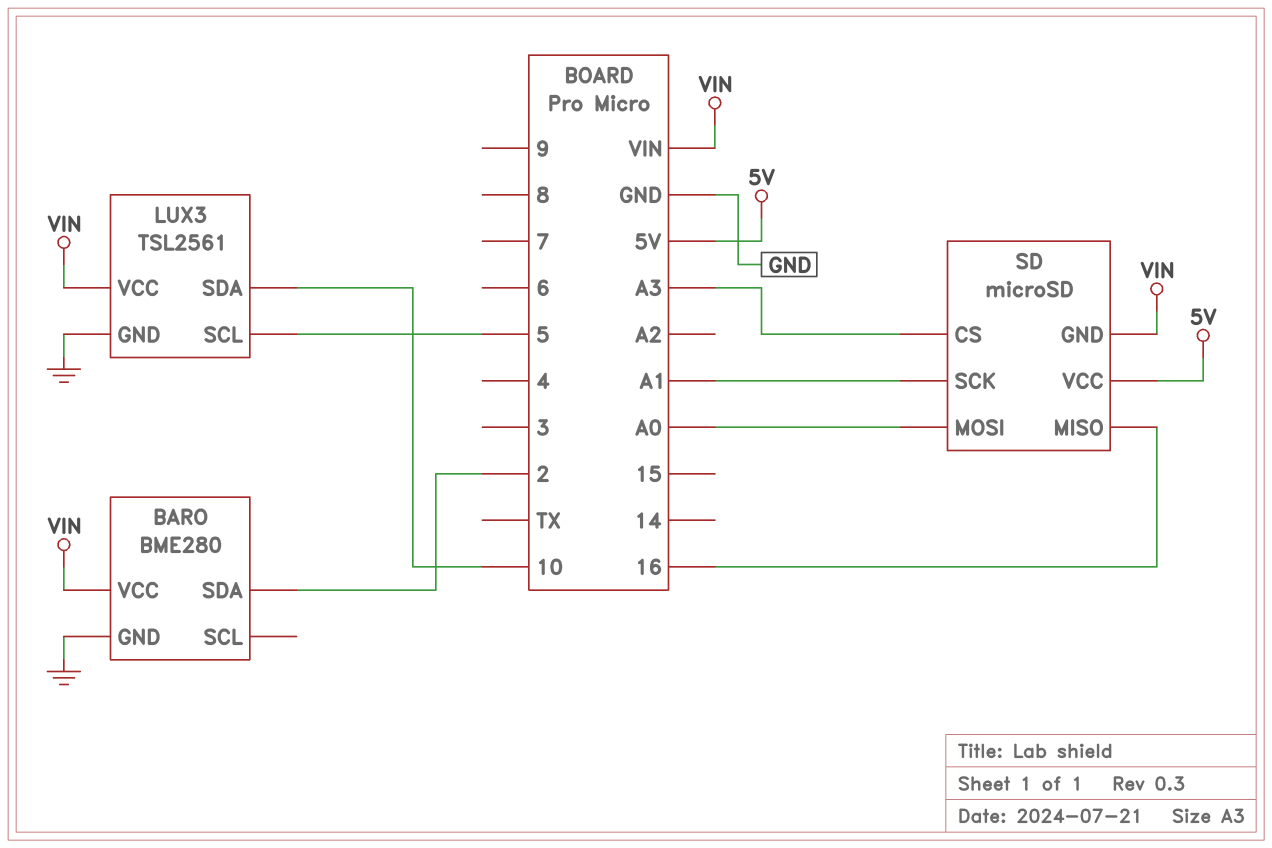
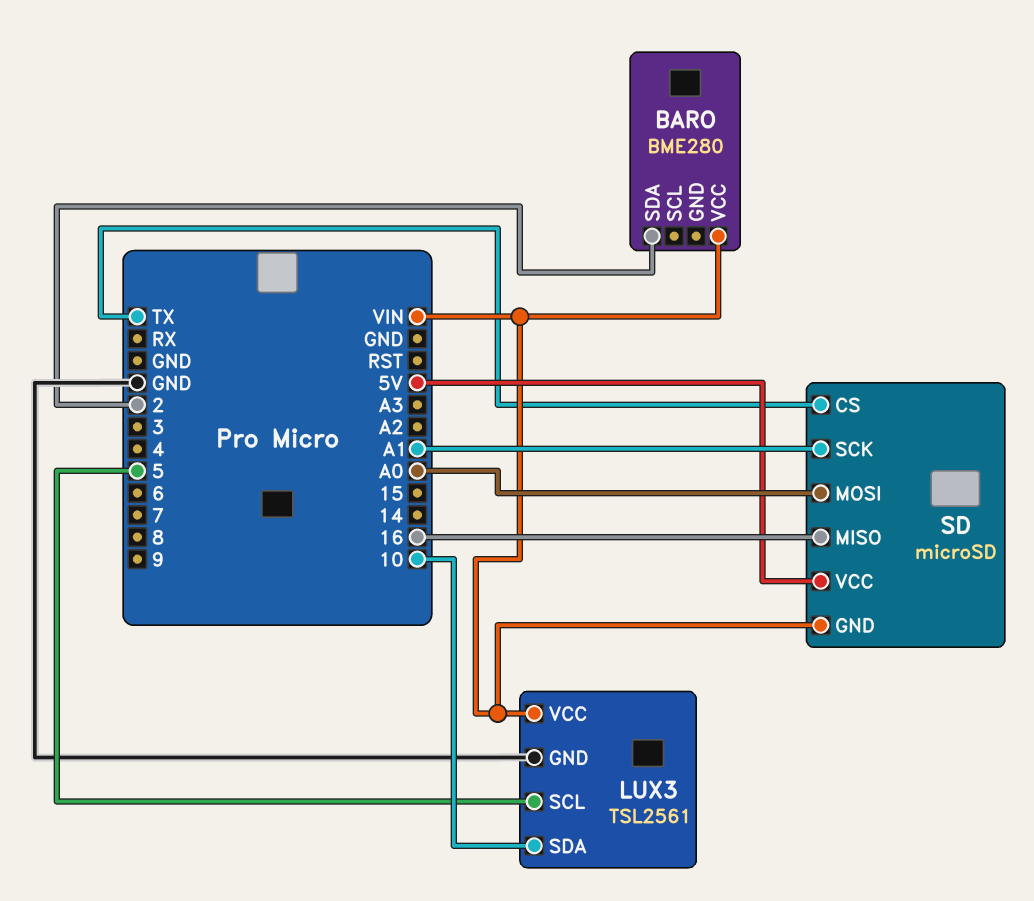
BARO pin GND: GND -> none
SD pin CS: A3 -> TX

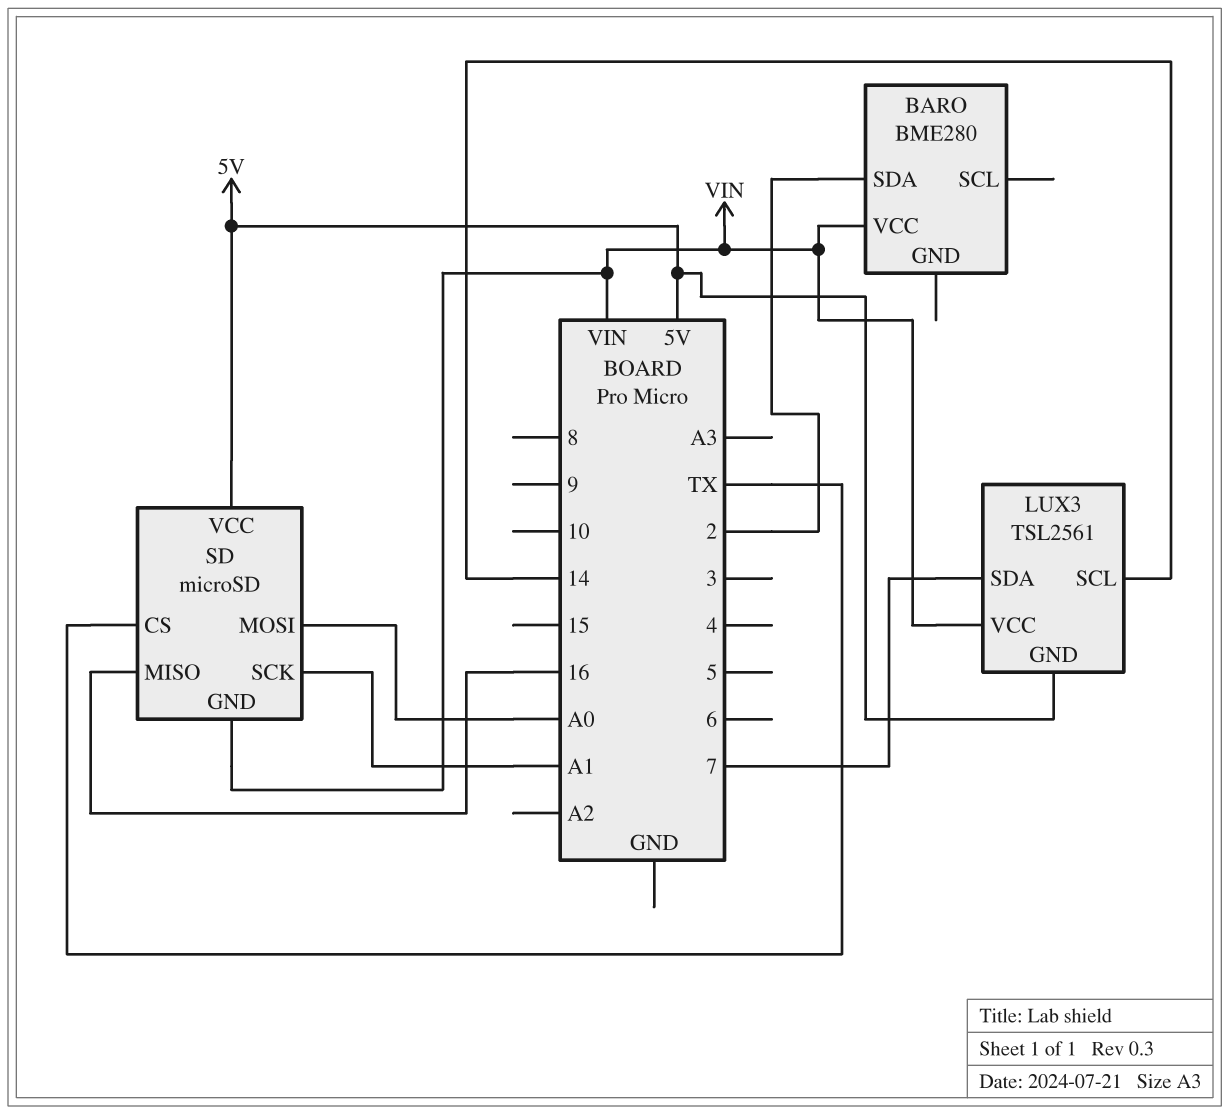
LUX3 pin GND: GND -> 5V
LUX3 pin SCL: 5 -> 14
LUX3 pin SDA: 10 -> 7

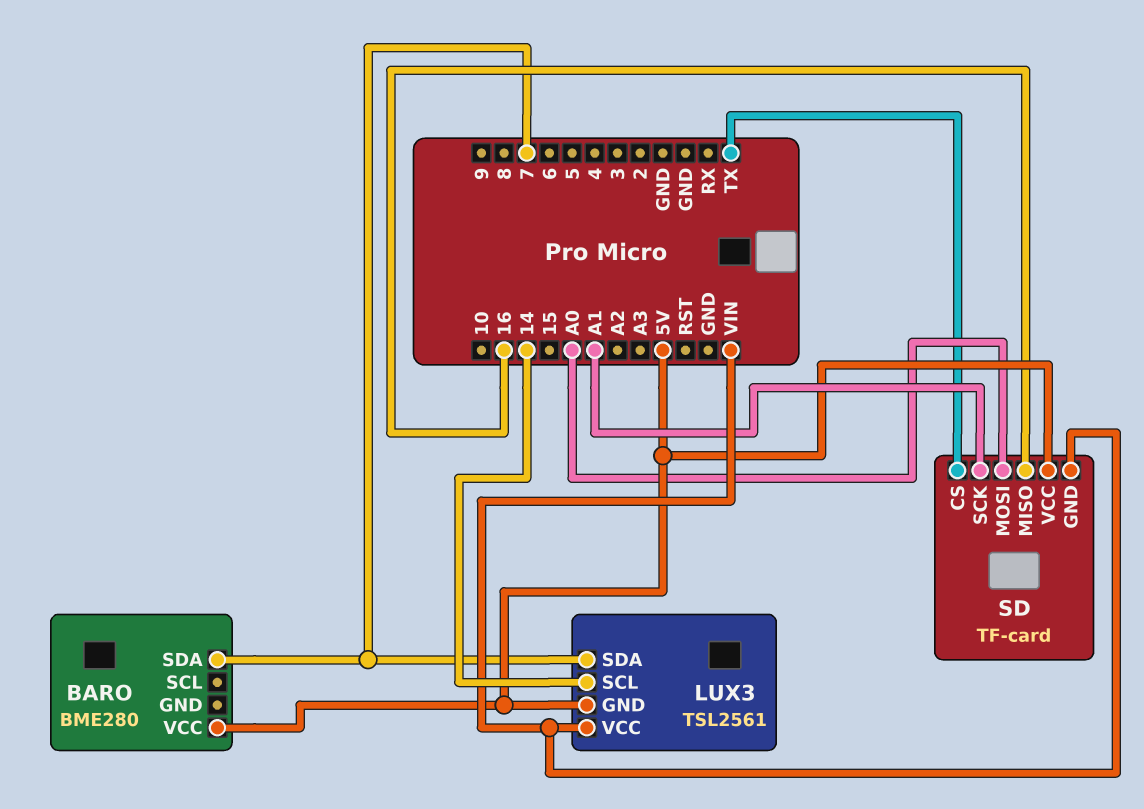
BARO pin SDA: 2 -> 7
BARO pin VCC: VIN -> 5V
SD: microSD -> TF-card

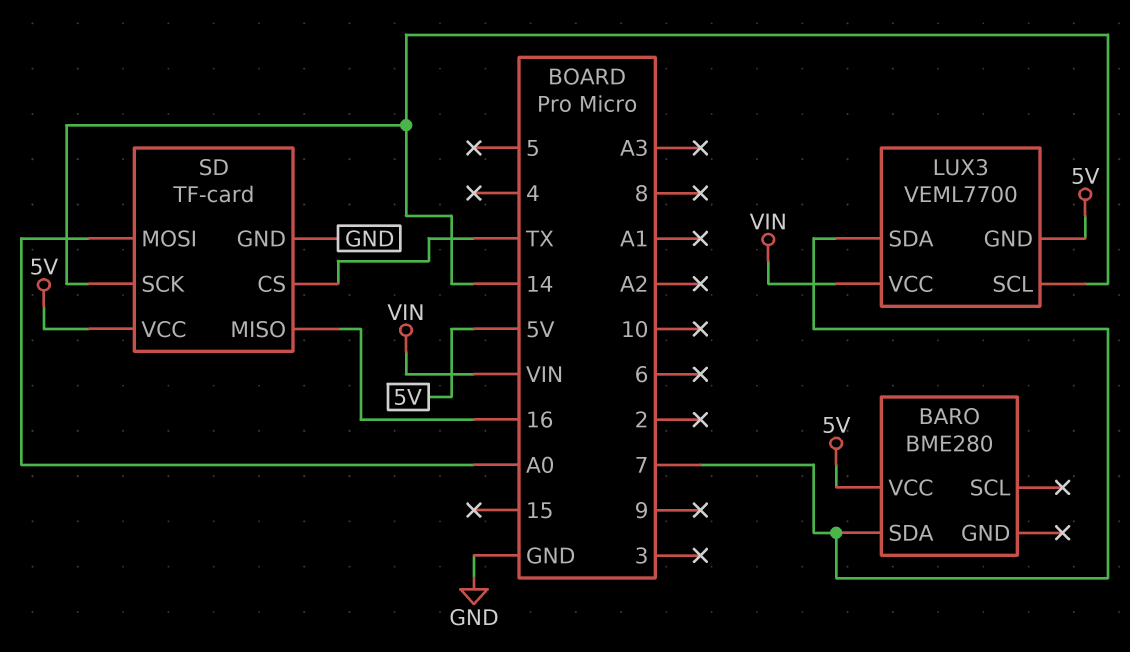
LUX3: TSL2561 -> VEML7700
SD pin GND: VIN -> GND
SD pin SCK: A1 -> 14

